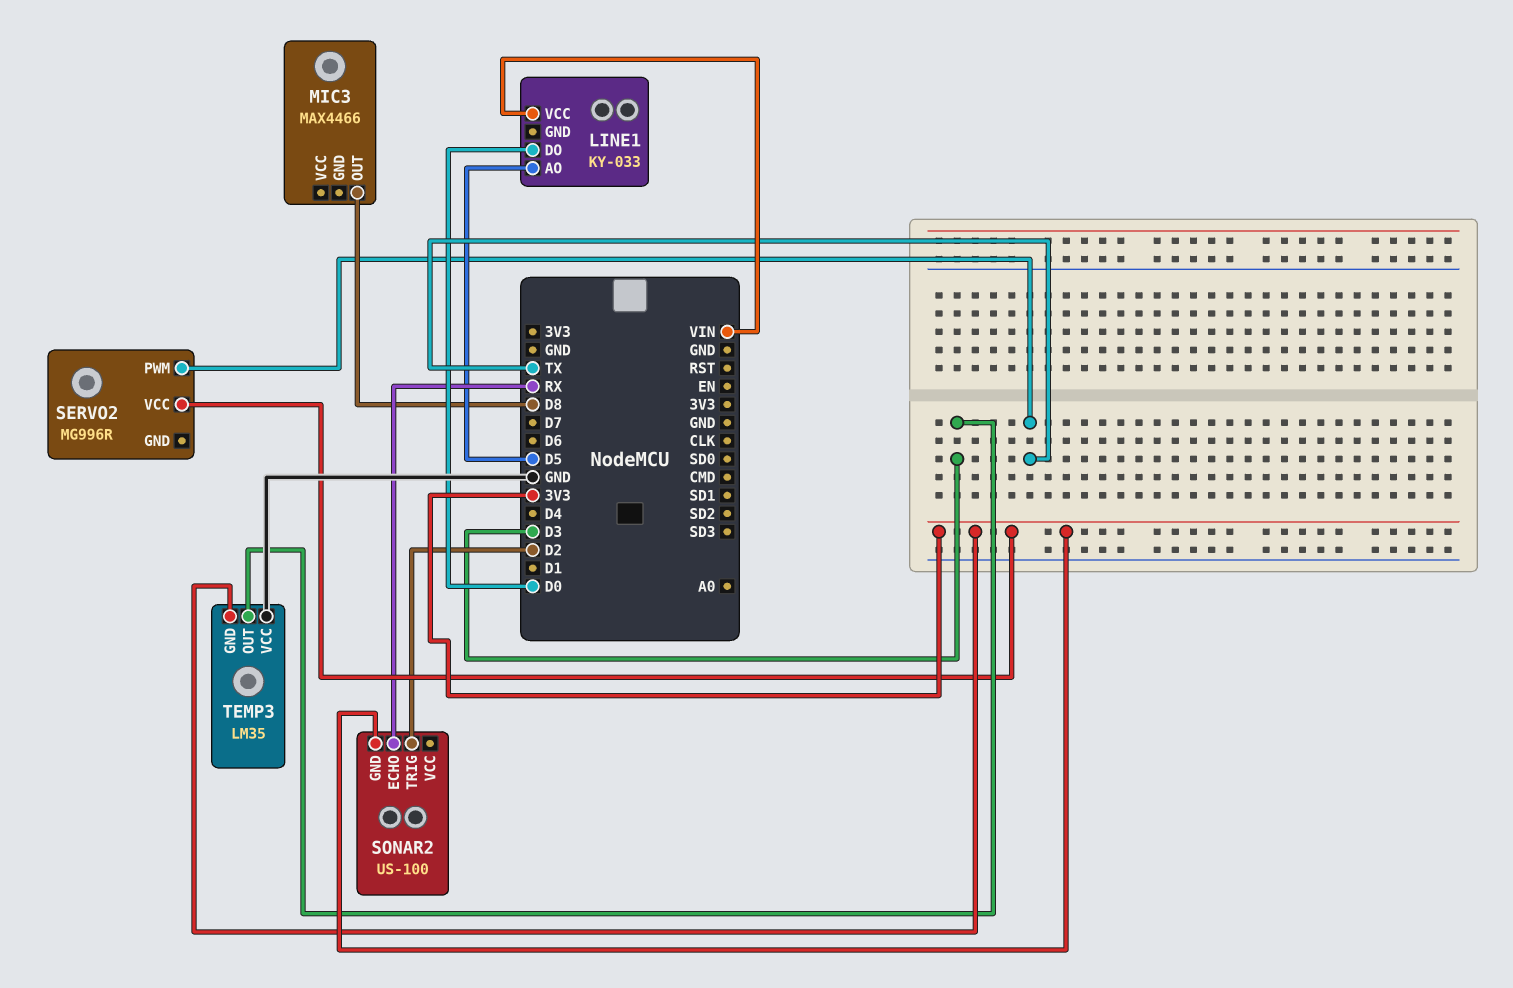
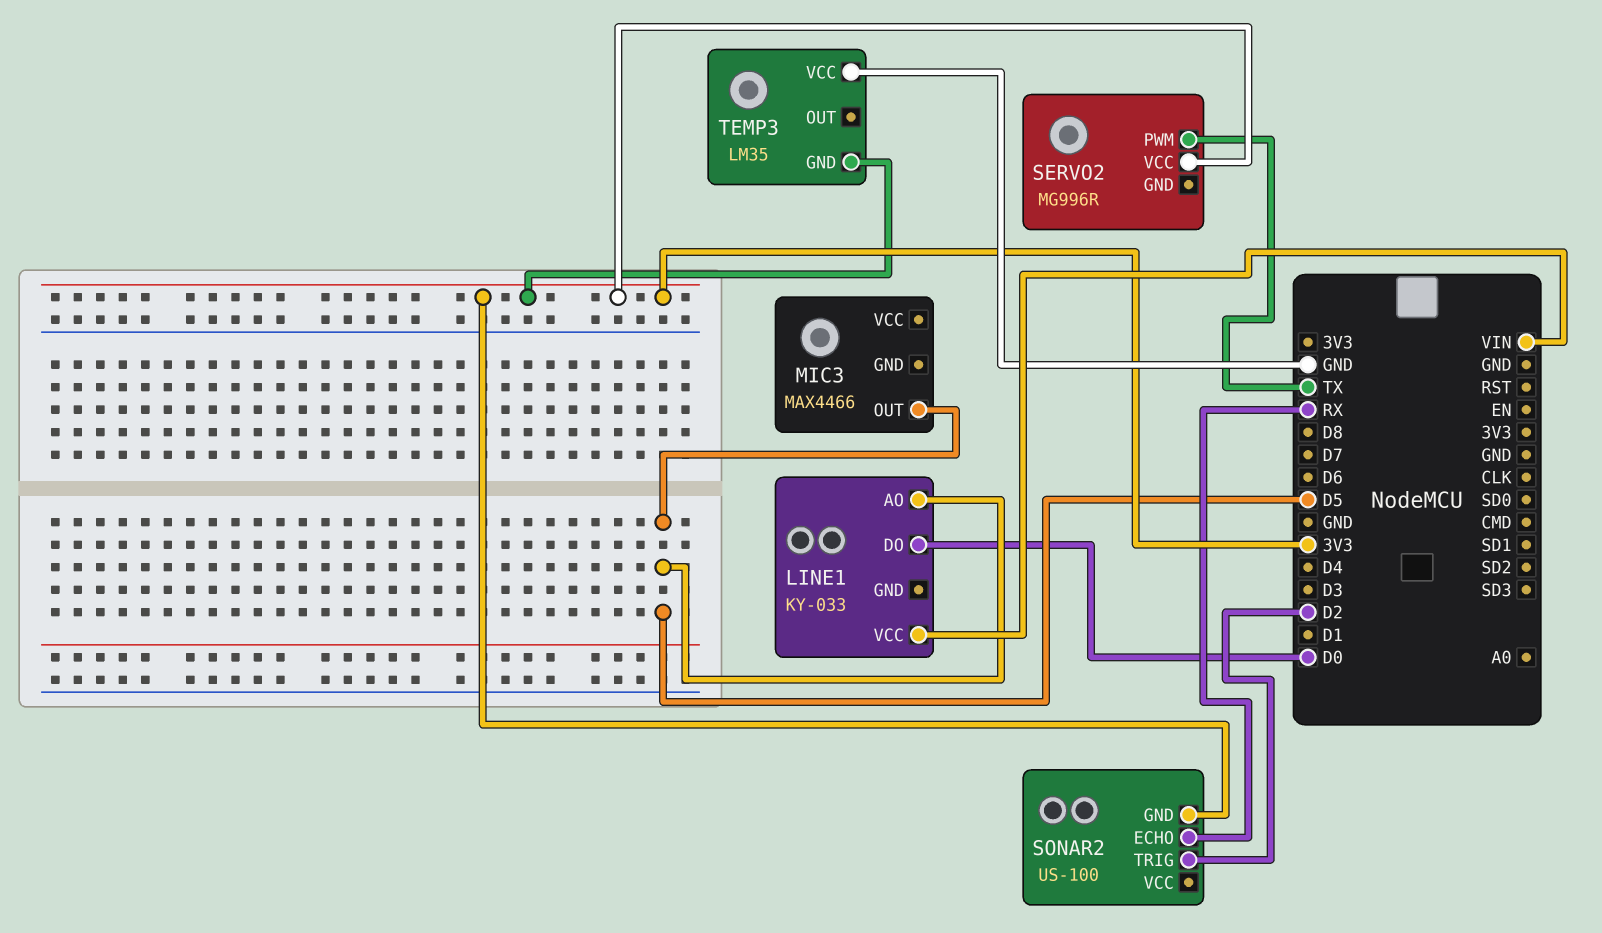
MIC3 pin OUT: D8 -> D5
TEMP3 pin OUT: D3 -> none

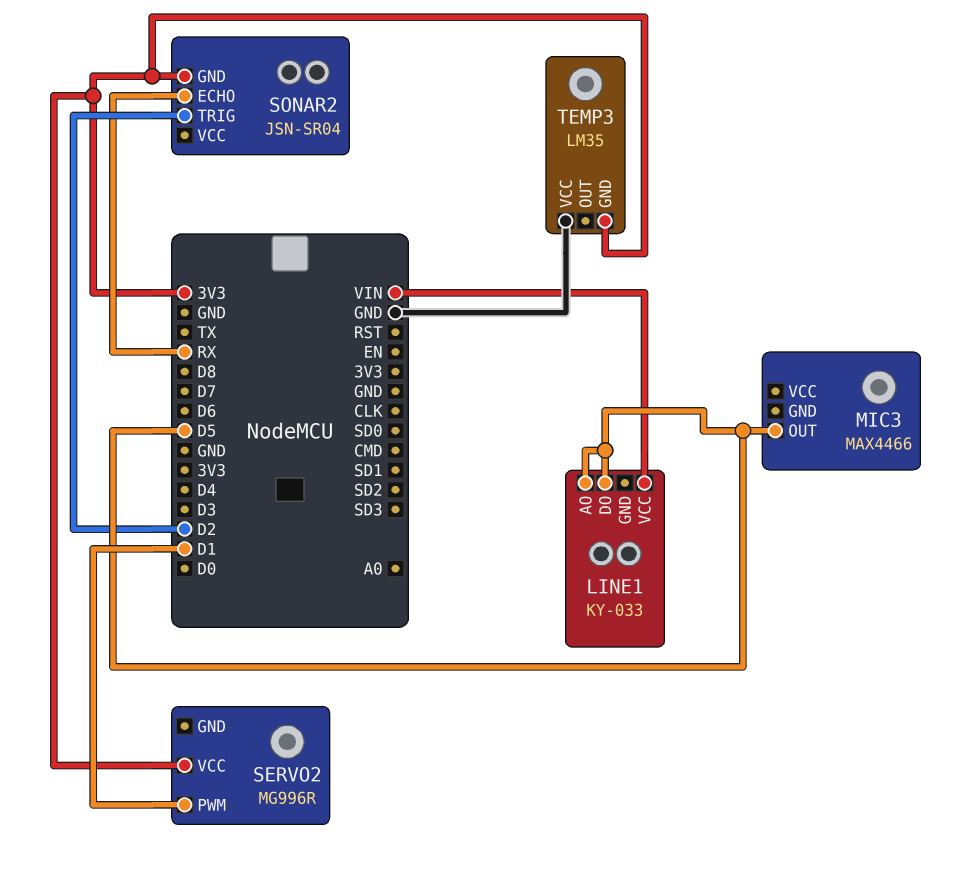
LINE1 pin DO: D0 -> D5
SERVO2 pin PWM: TX -> D1
SONAR2: US-100 -> JSN-SR04

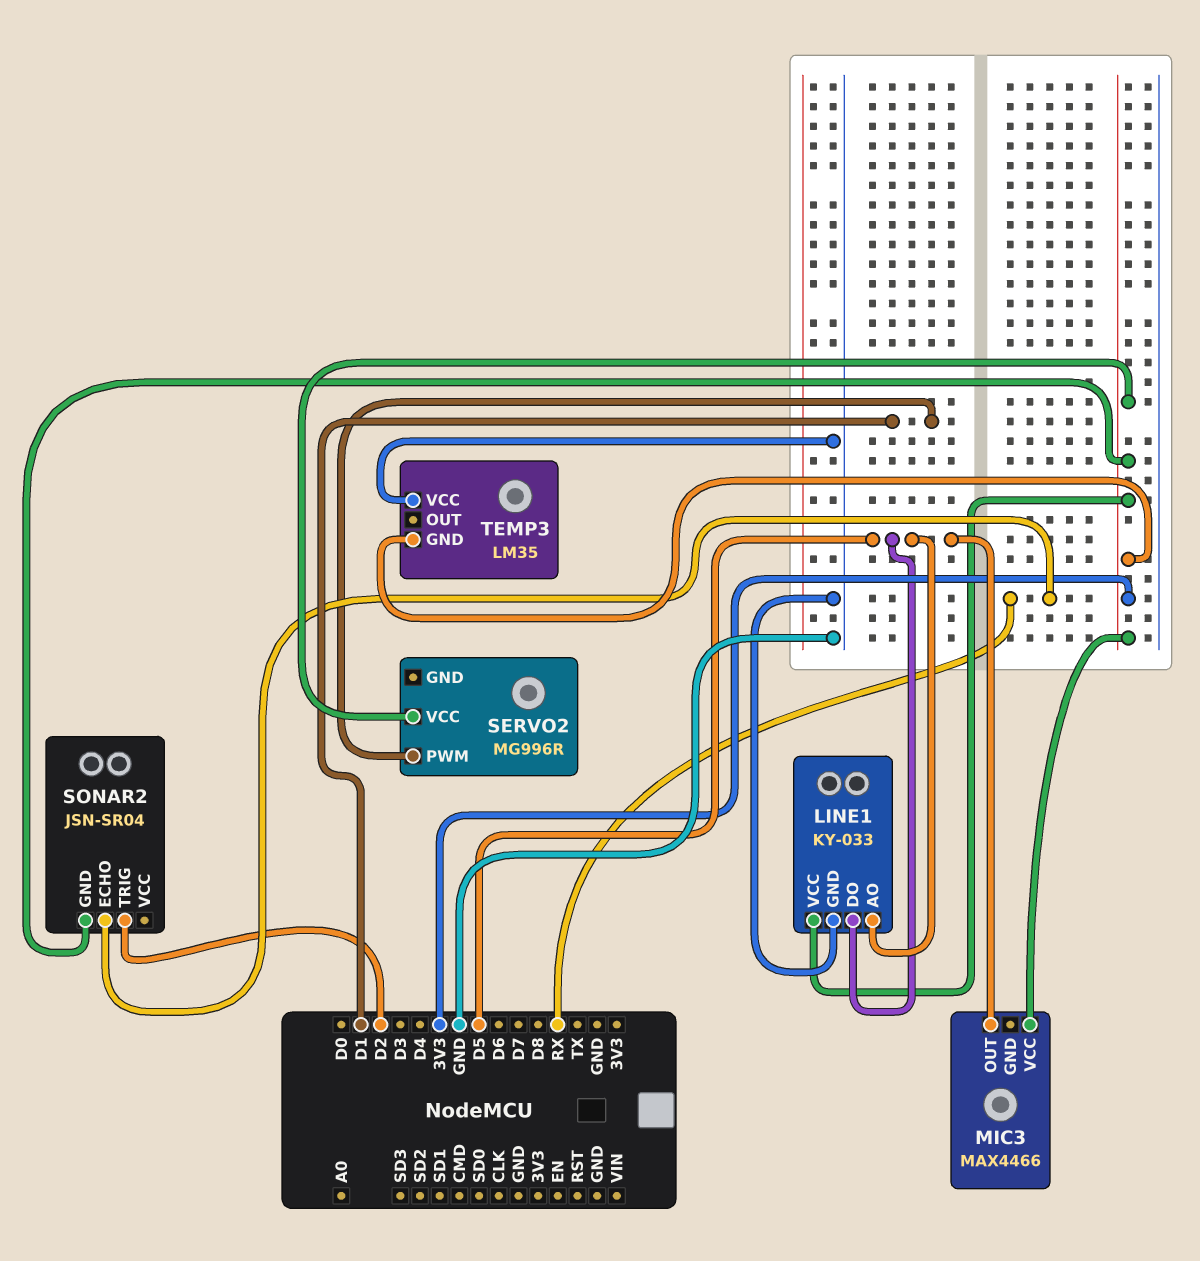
LINE1 pin GND: none -> GND
LINE1 pin VCC: VIN -> 3V3
MIC3 pin VCC: none -> 3V3

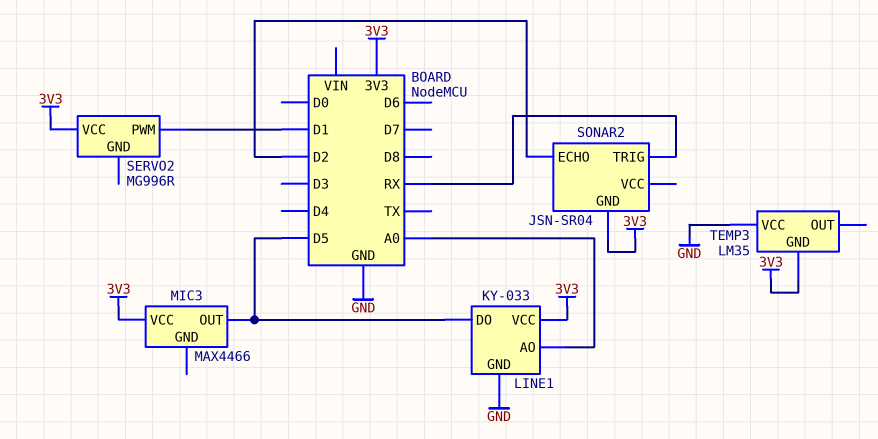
LINE1 pin AO: D5 -> A0
SONAR2 pin ECHO: RX -> D2
SONAR2 pin TRIG: D2 -> RX

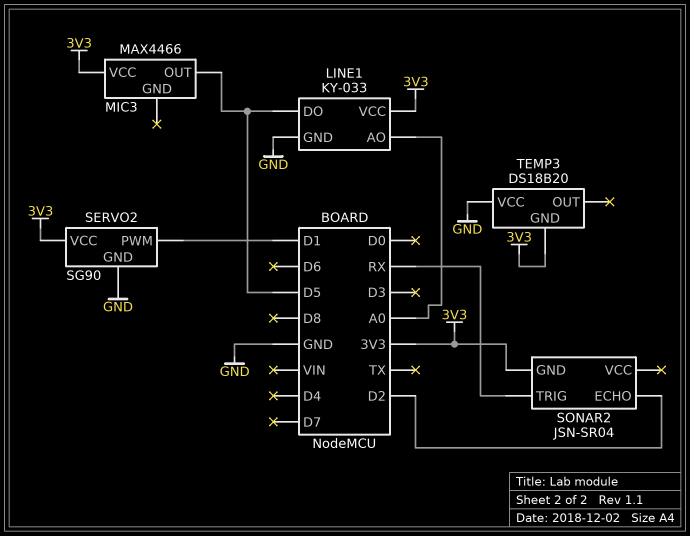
SERVO2: MG996R -> SG90
SERVO2 pin GND: none -> GND
TEMP3: LM35 -> DS18B20

